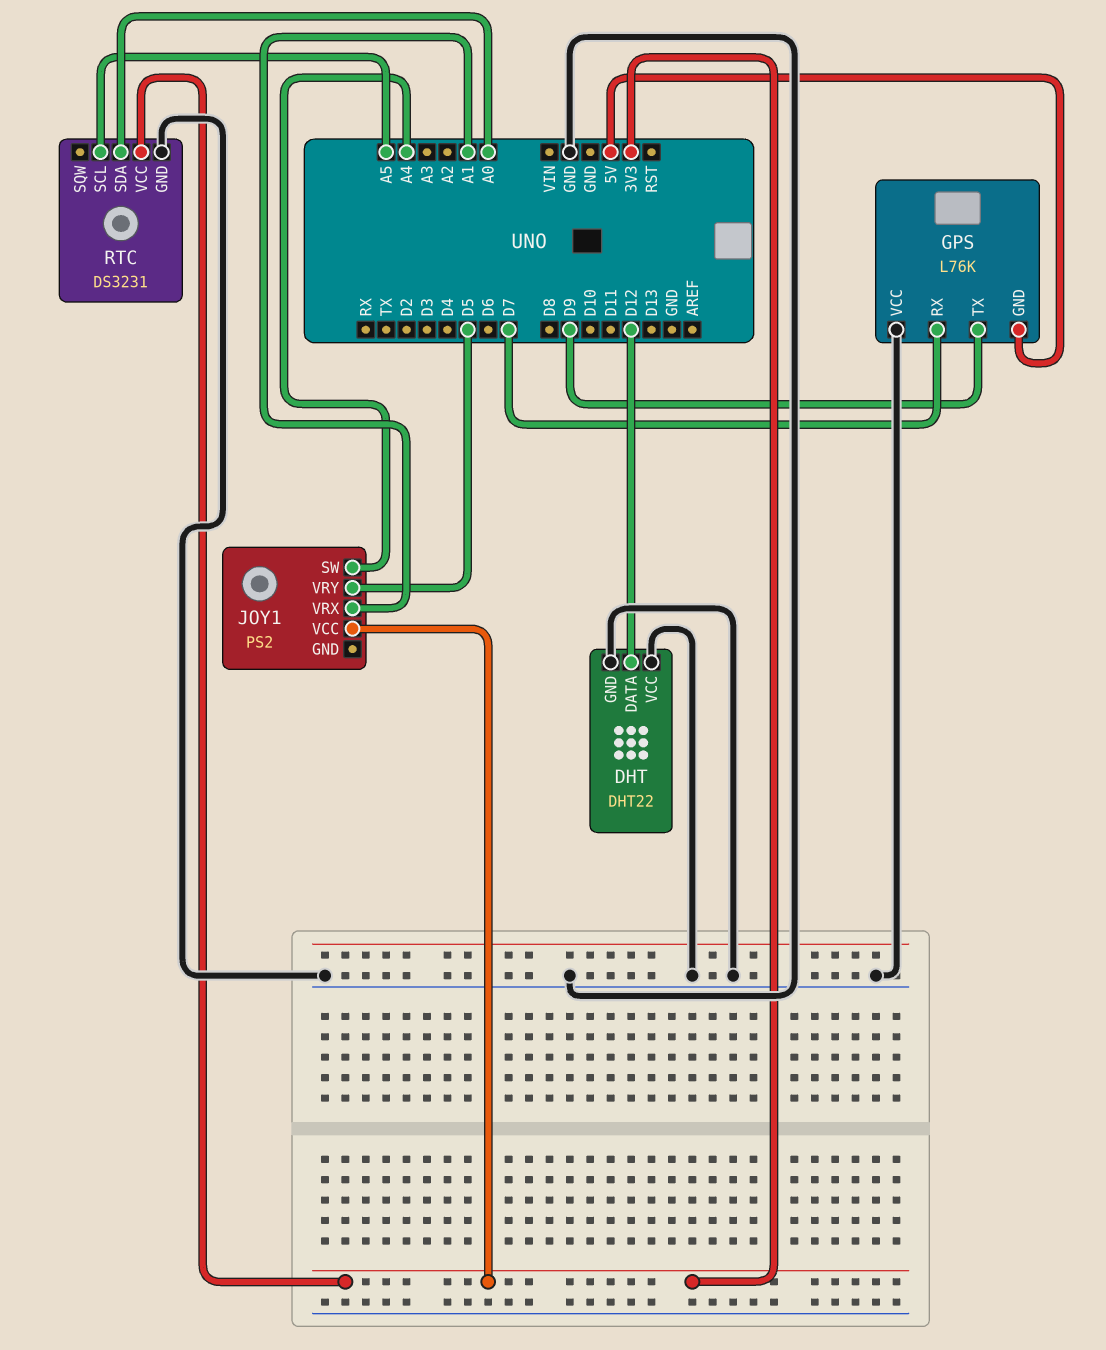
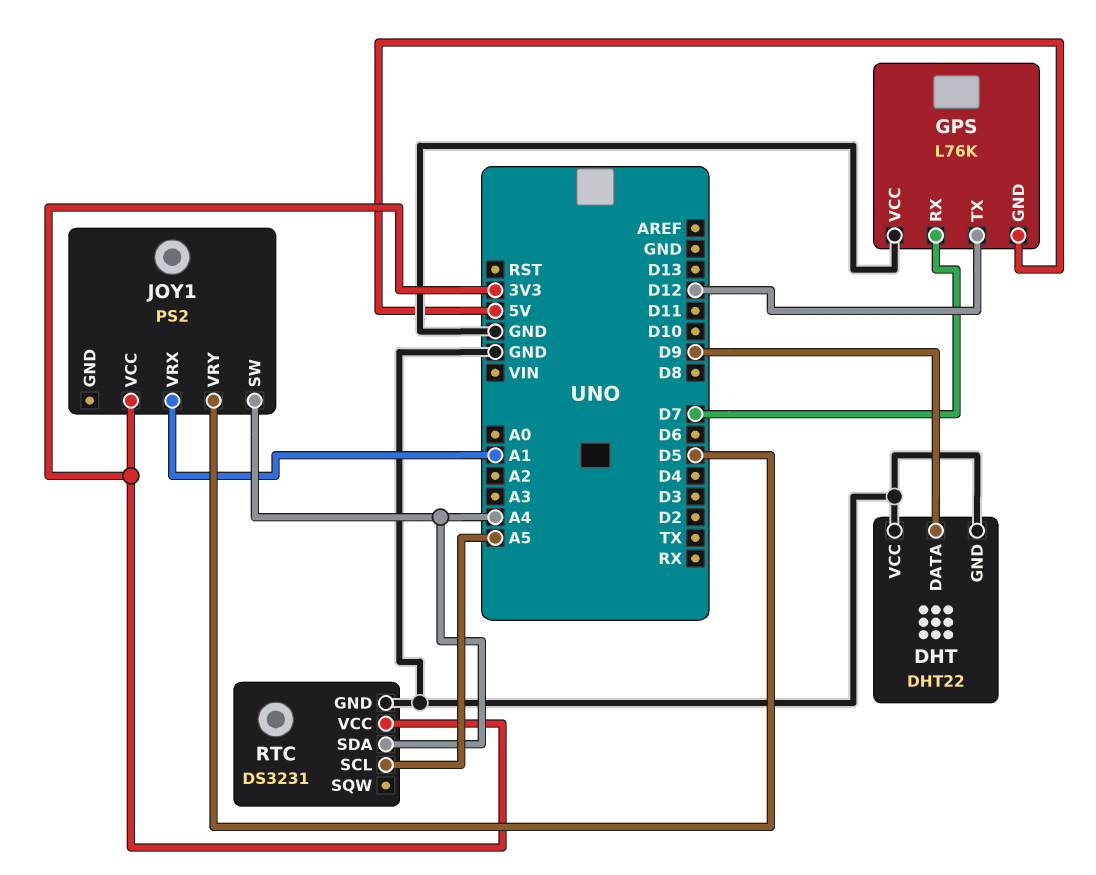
DHT pin DATA: D12 -> D9
GPS pin TX: D9 -> D12
RTC pin SDA: A0 -> A4

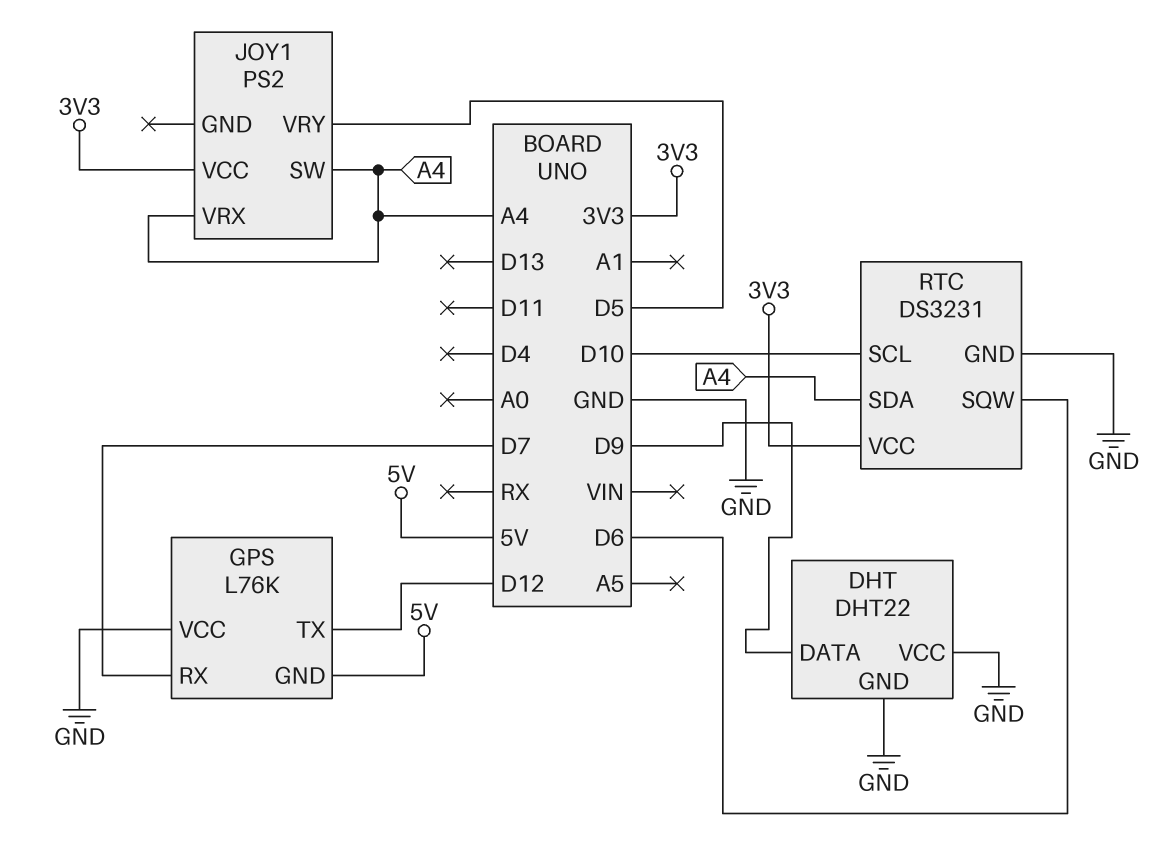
JOY1 pin VRX: A1 -> A4
RTC pin SCL: A5 -> D10
RTC pin SQW: none -> D6

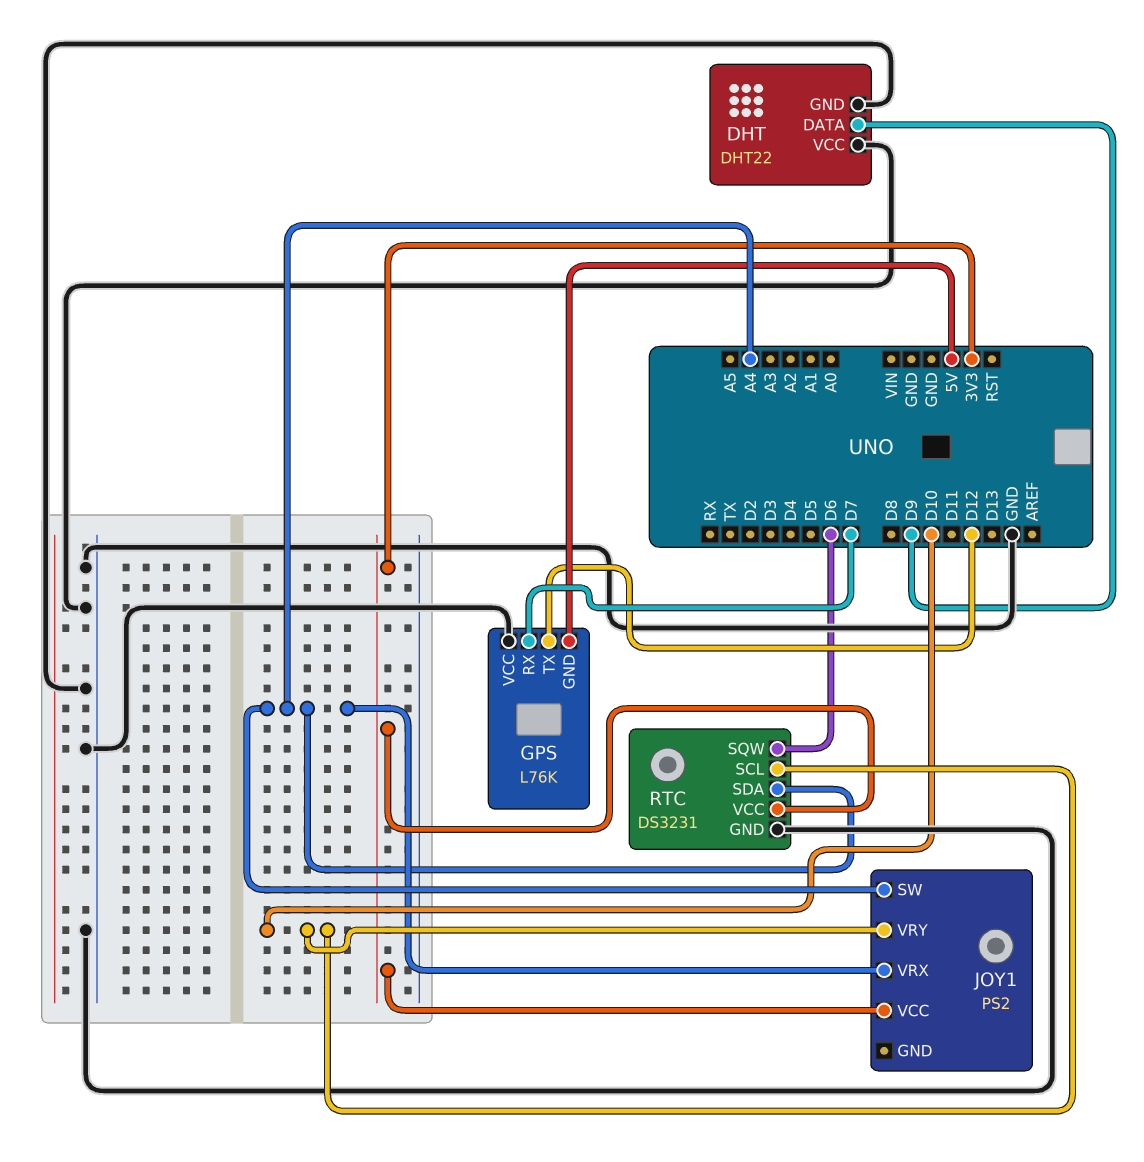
JOY1 pin VRY: D5 -> D10

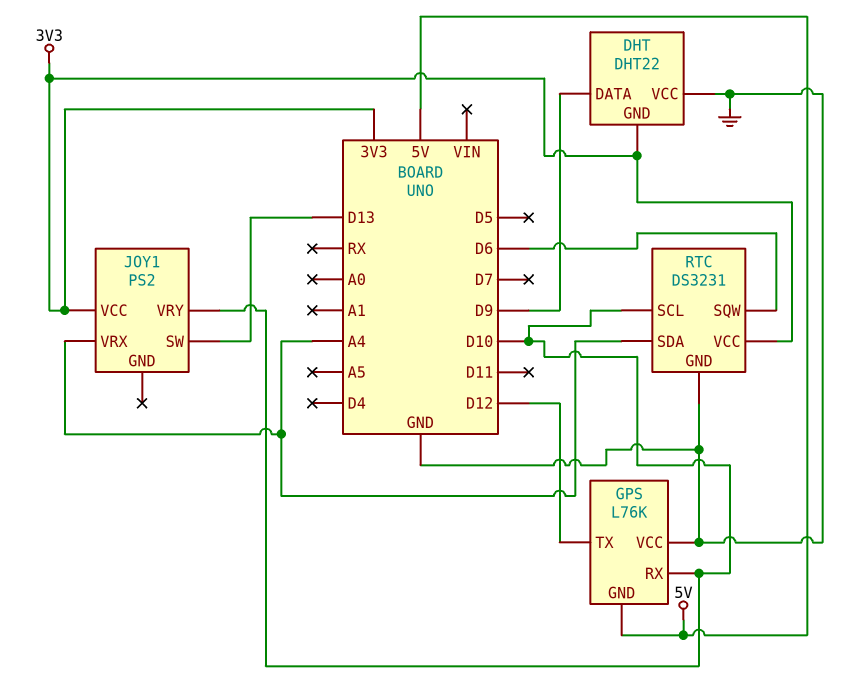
DHT pin GND: GND -> 3V3
GPS pin RX: D7 -> D10
JOY1 pin SW: A4 -> D13

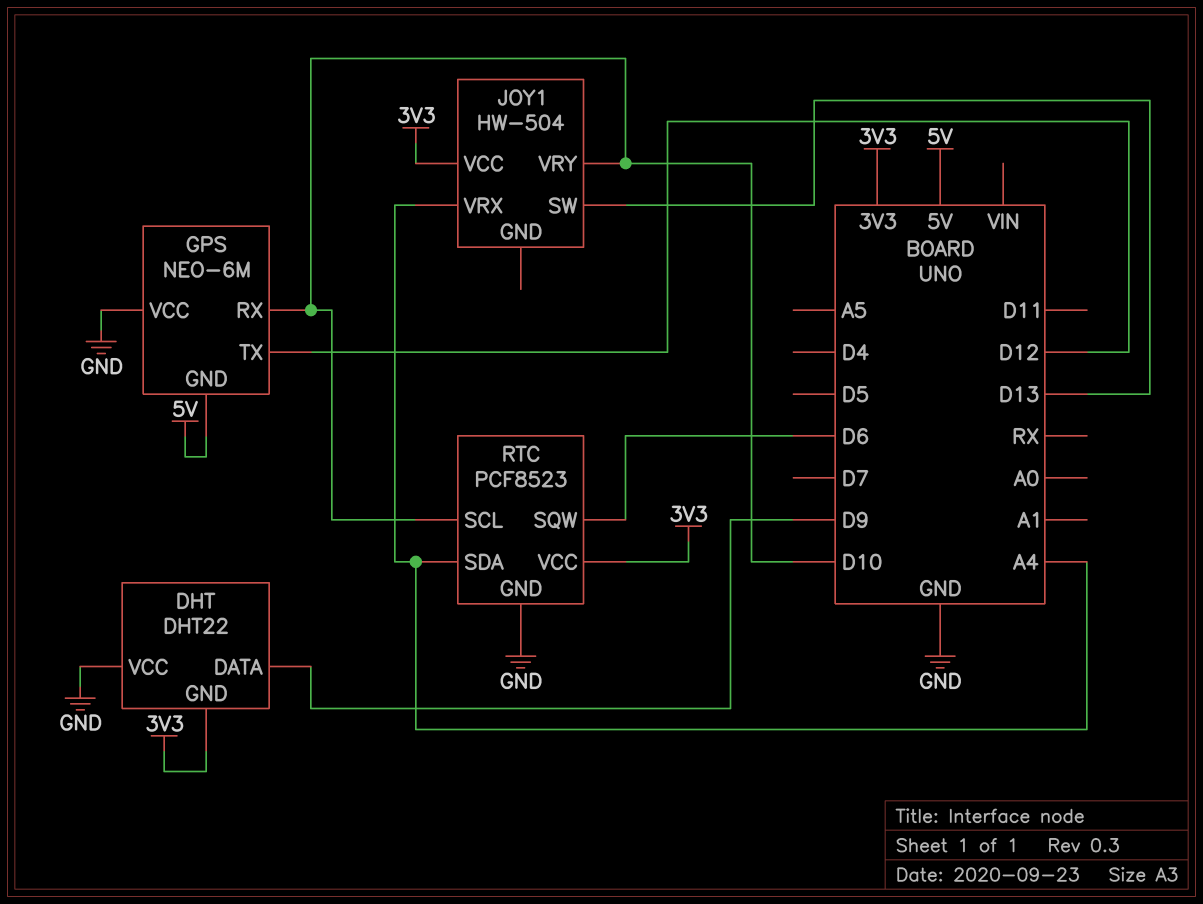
GPS: L76K -> NEO-6M
JOY1: PS2 -> HW-504
RTC: DS3231 -> PCF8523

